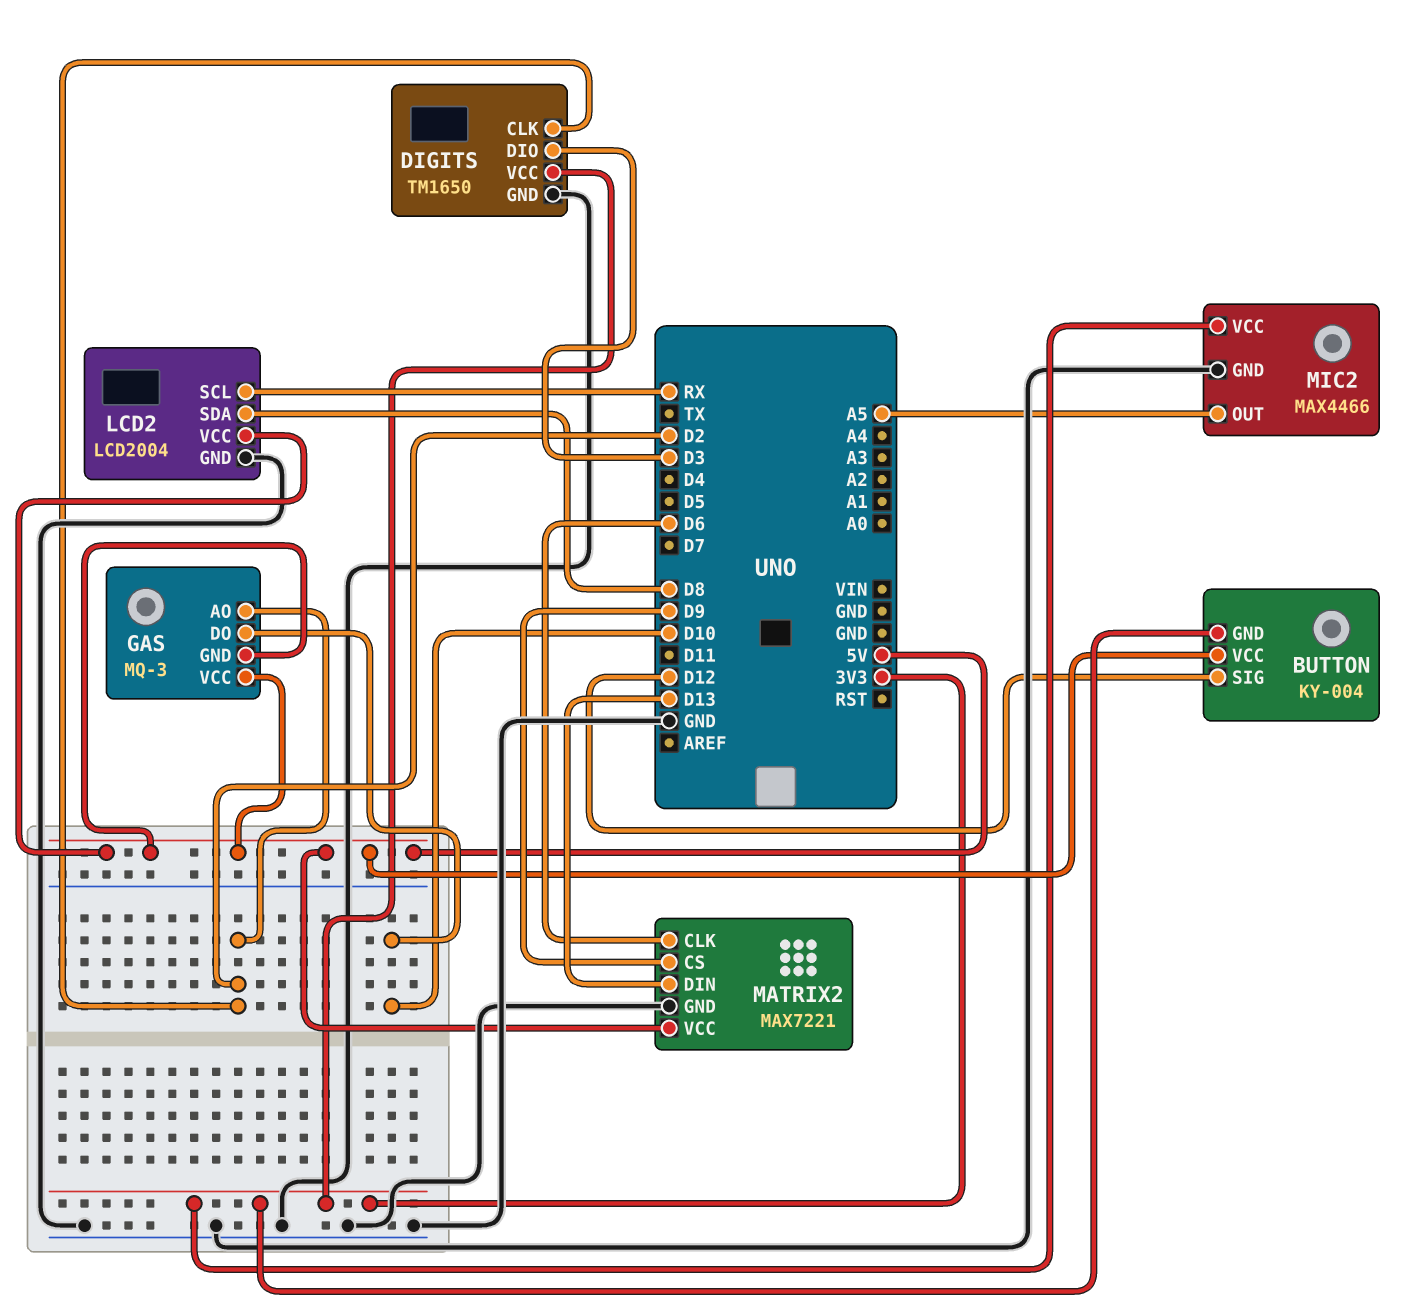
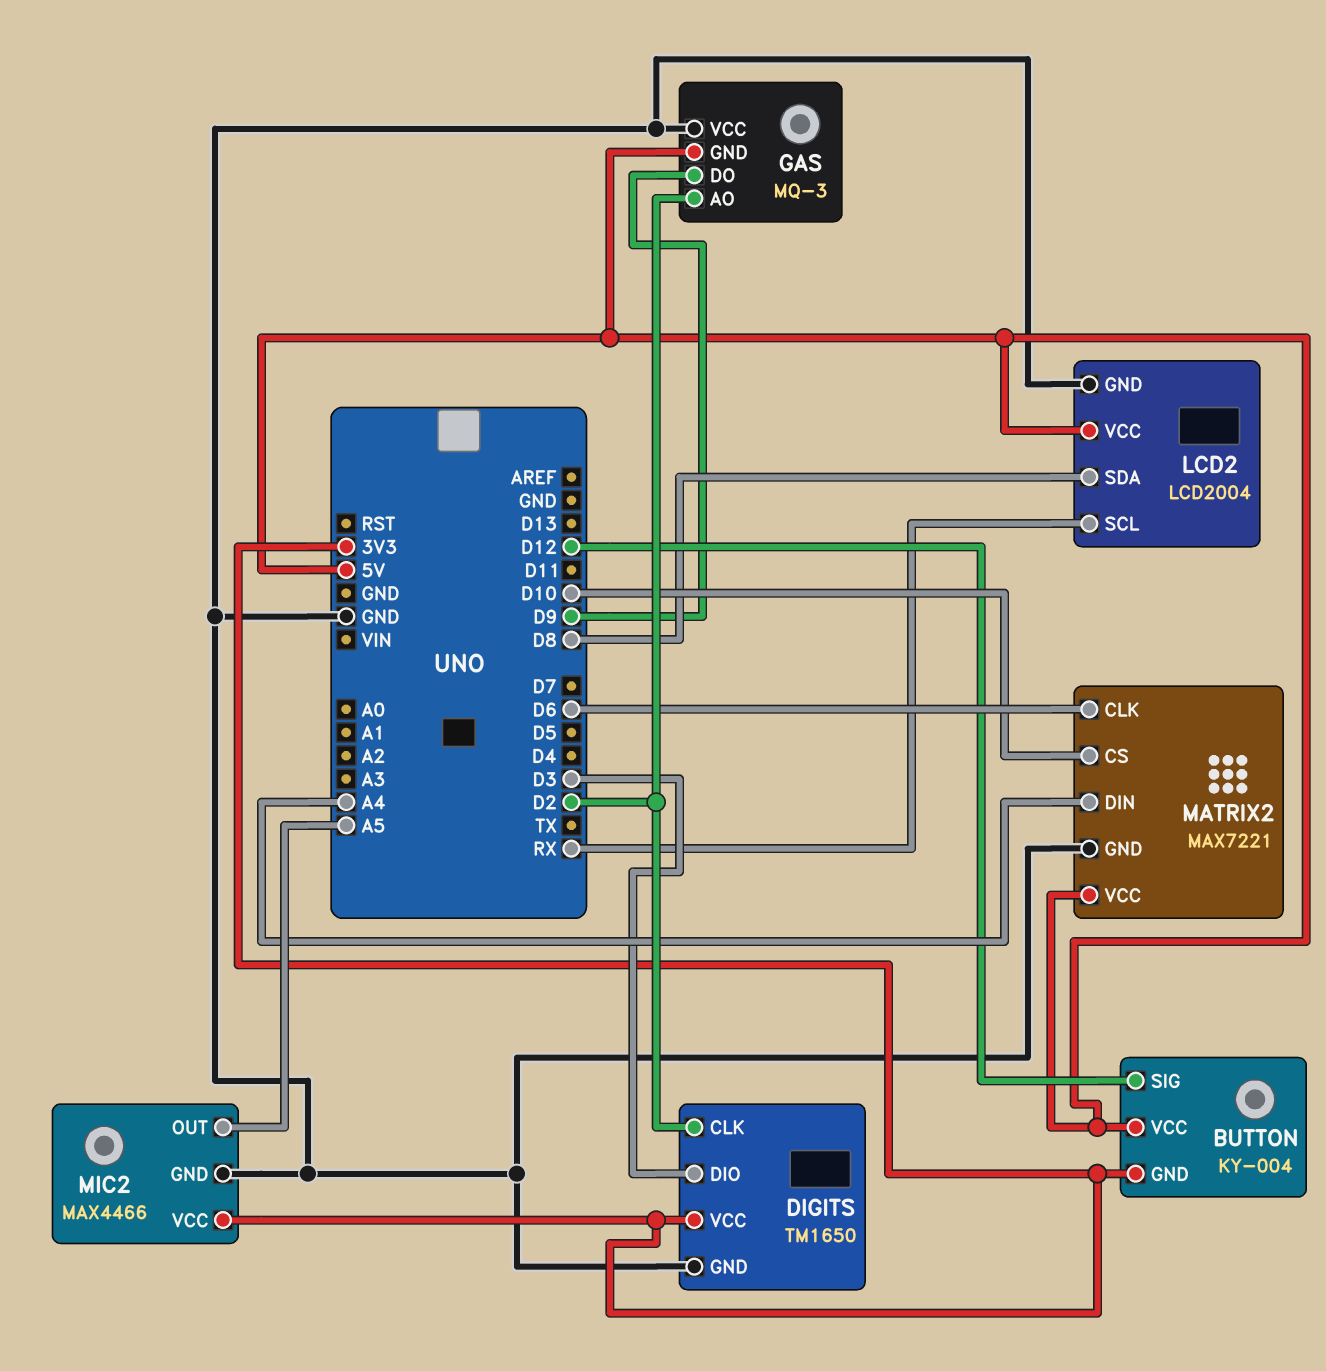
GAS pin DO: D10 -> D9
GAS pin VCC: 5V -> GND
MATRIX2 pin CS: D9 -> D10
MATRIX2 pin DIN: D13 -> A4

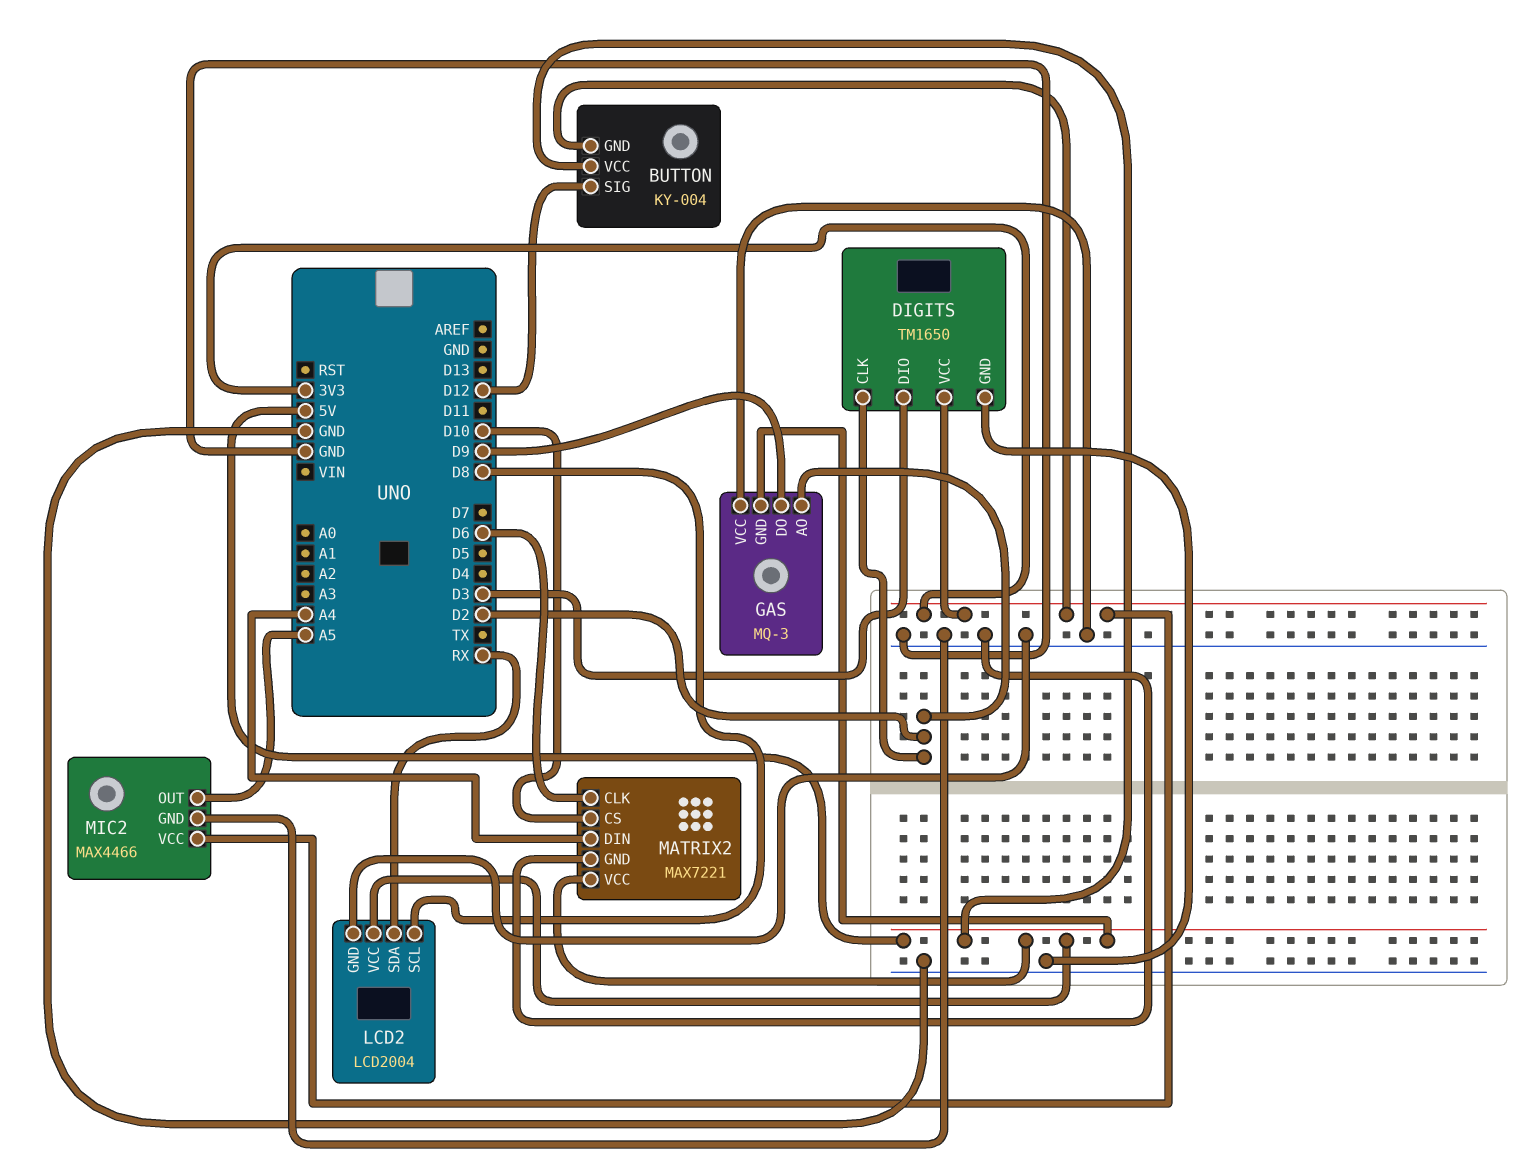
LCD2 pin SCL: RX -> D8
LCD2 pin SDA: D8 -> RX

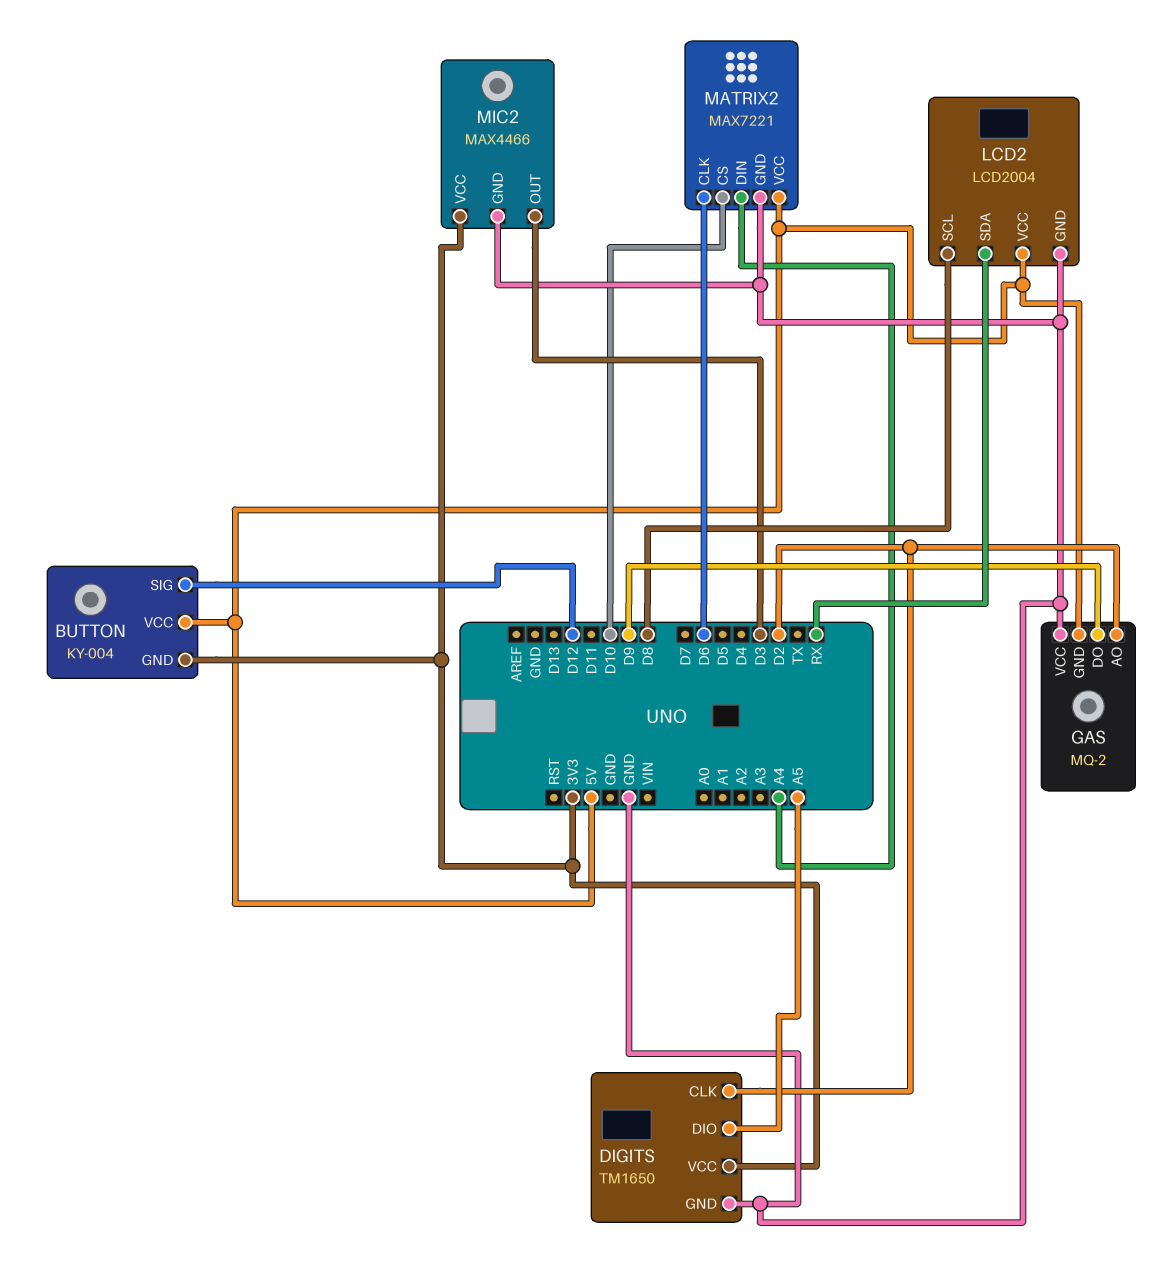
DIGITS pin DIO: D3 -> A5
GAS: MQ-3 -> MQ-2
MIC2 pin OUT: A5 -> D3

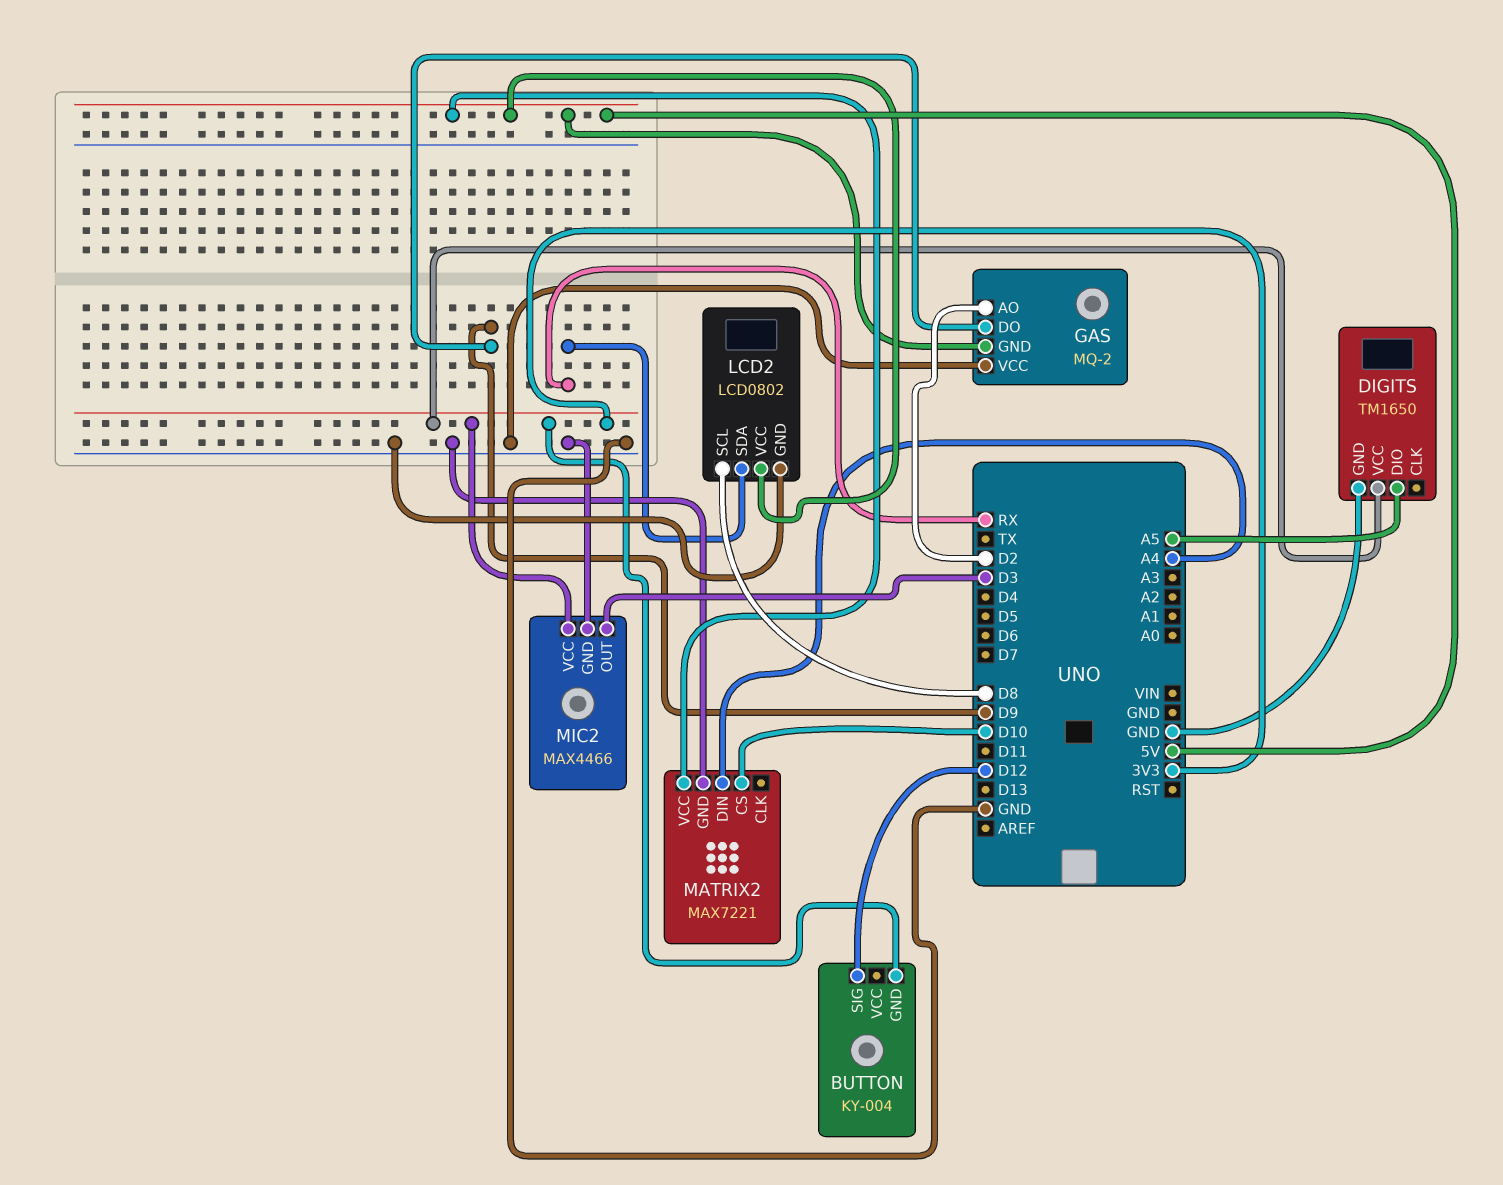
BUTTON pin VCC: 5V -> none
DIGITS pin CLK: D2 -> none
LCD2: LCD2004 -> LCD0802
MATRIX2 pin CLK: D6 -> none

